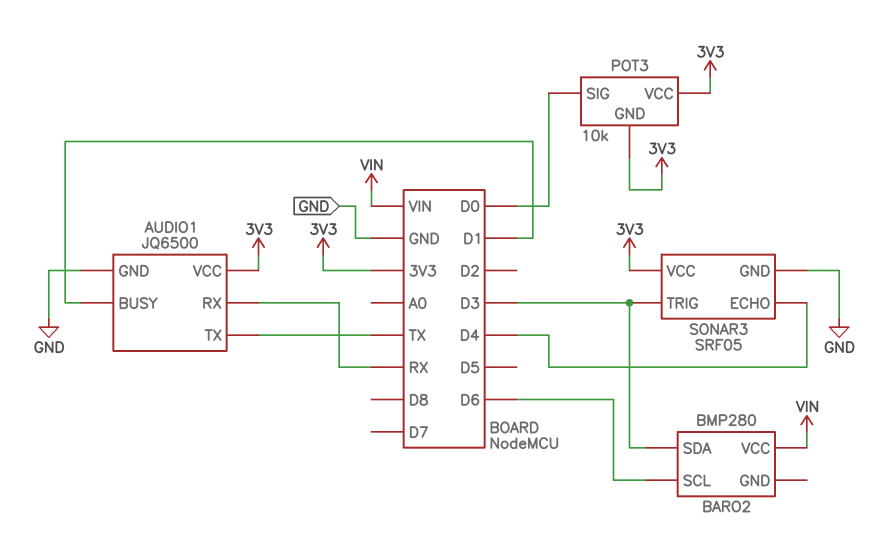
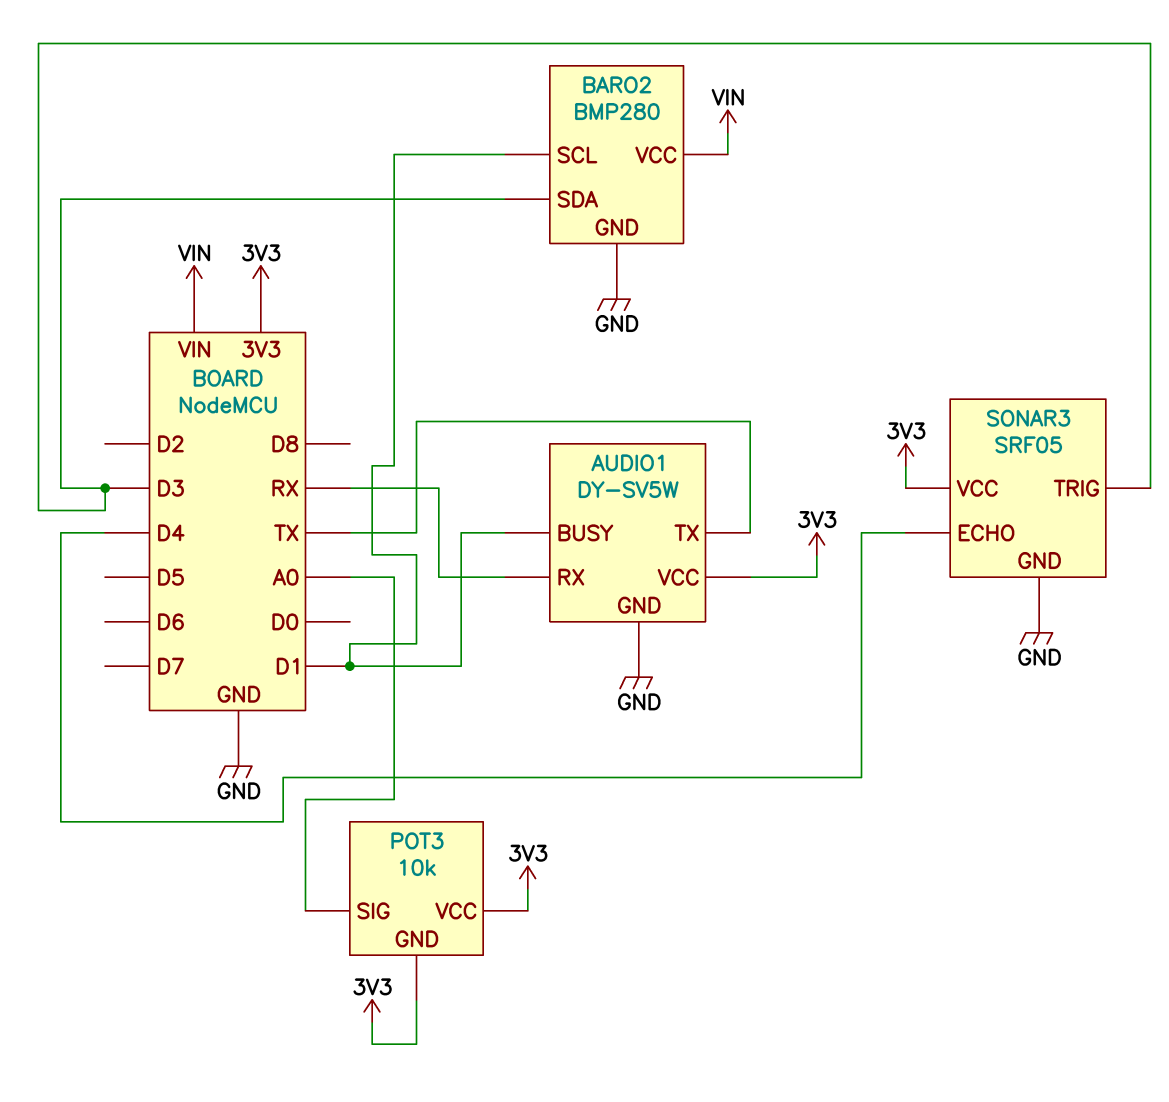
AUDIO1: JQ6500 -> DY-SV5W
BARO2 pin GND: none -> GND
BARO2 pin SCL: D6 -> D1
POT3 pin SIG: D0 -> A0

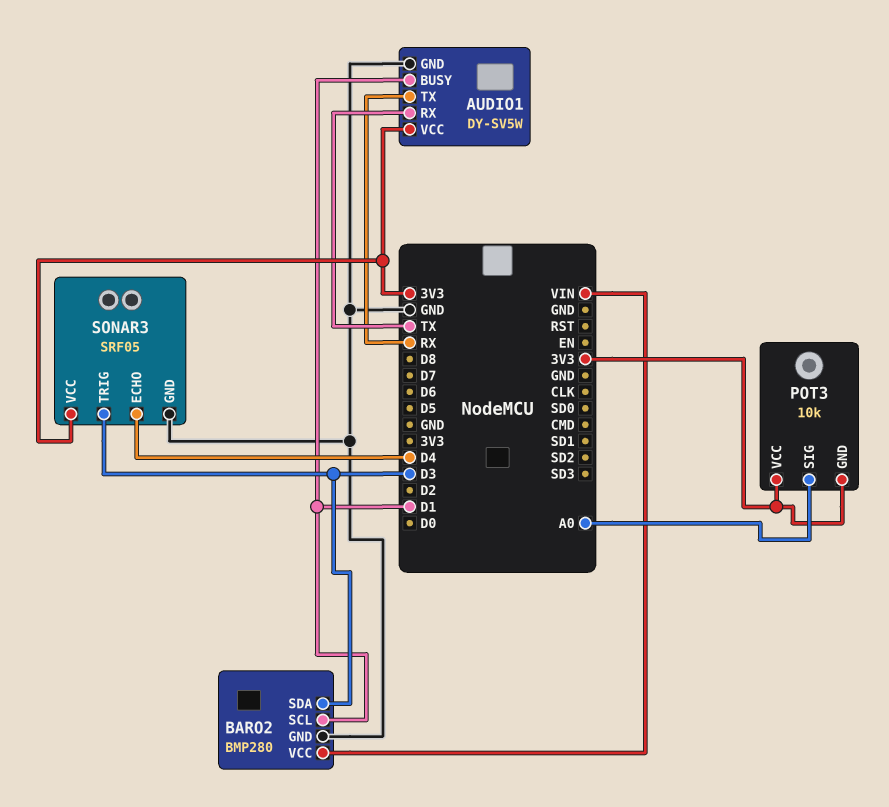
AUDIO1 pin RX: RX -> TX
AUDIO1 pin TX: TX -> RX

